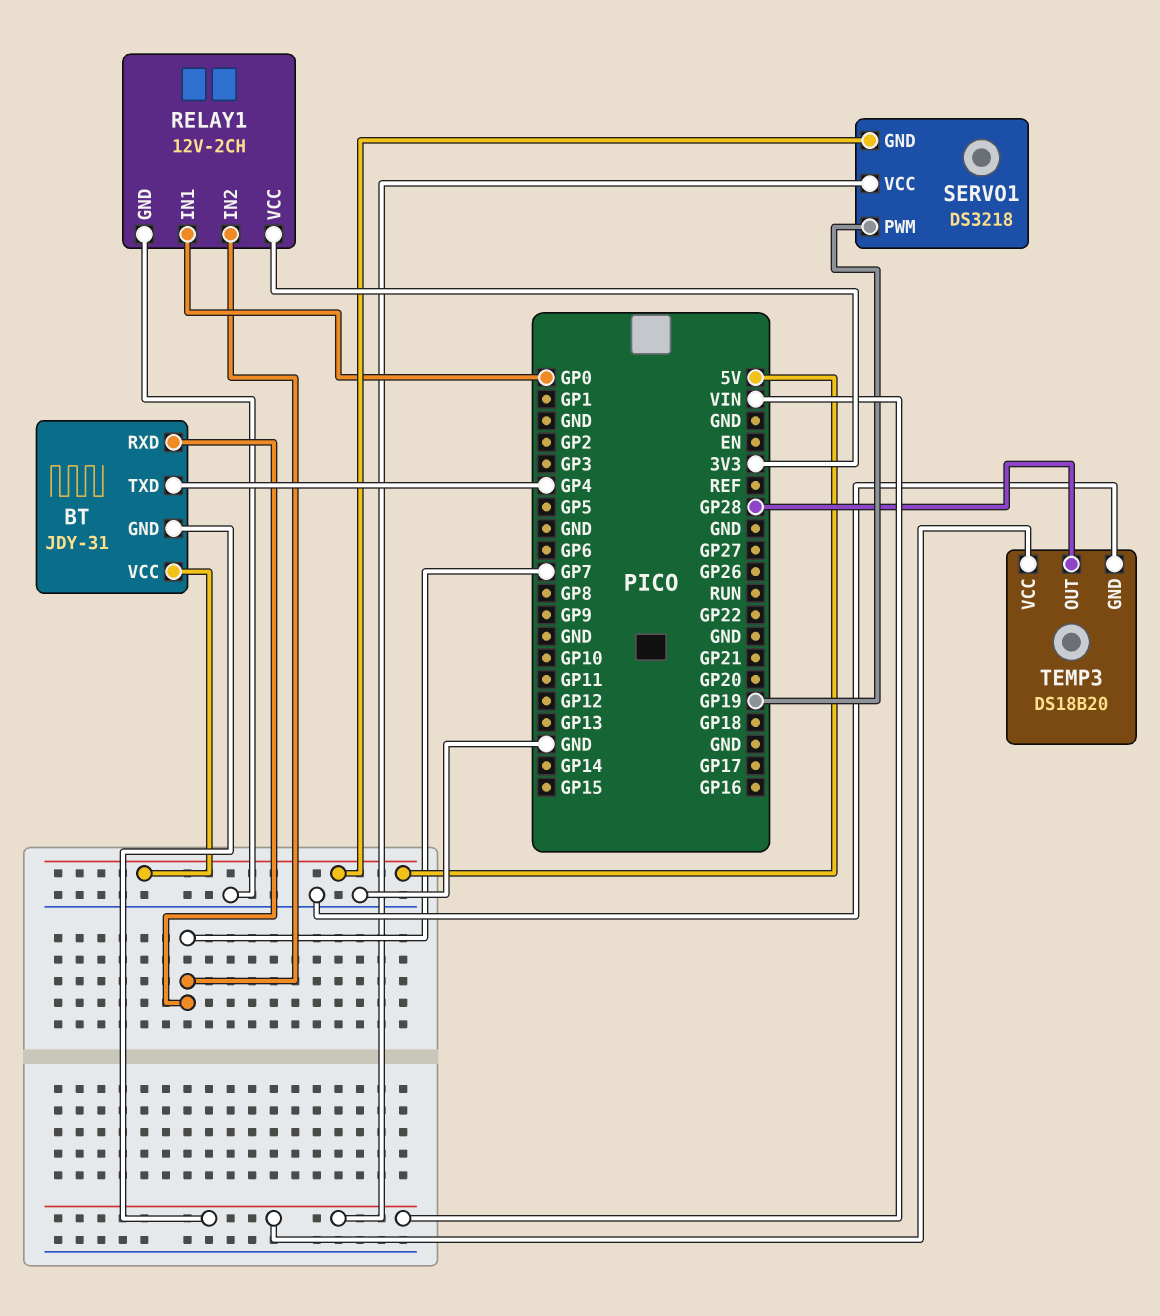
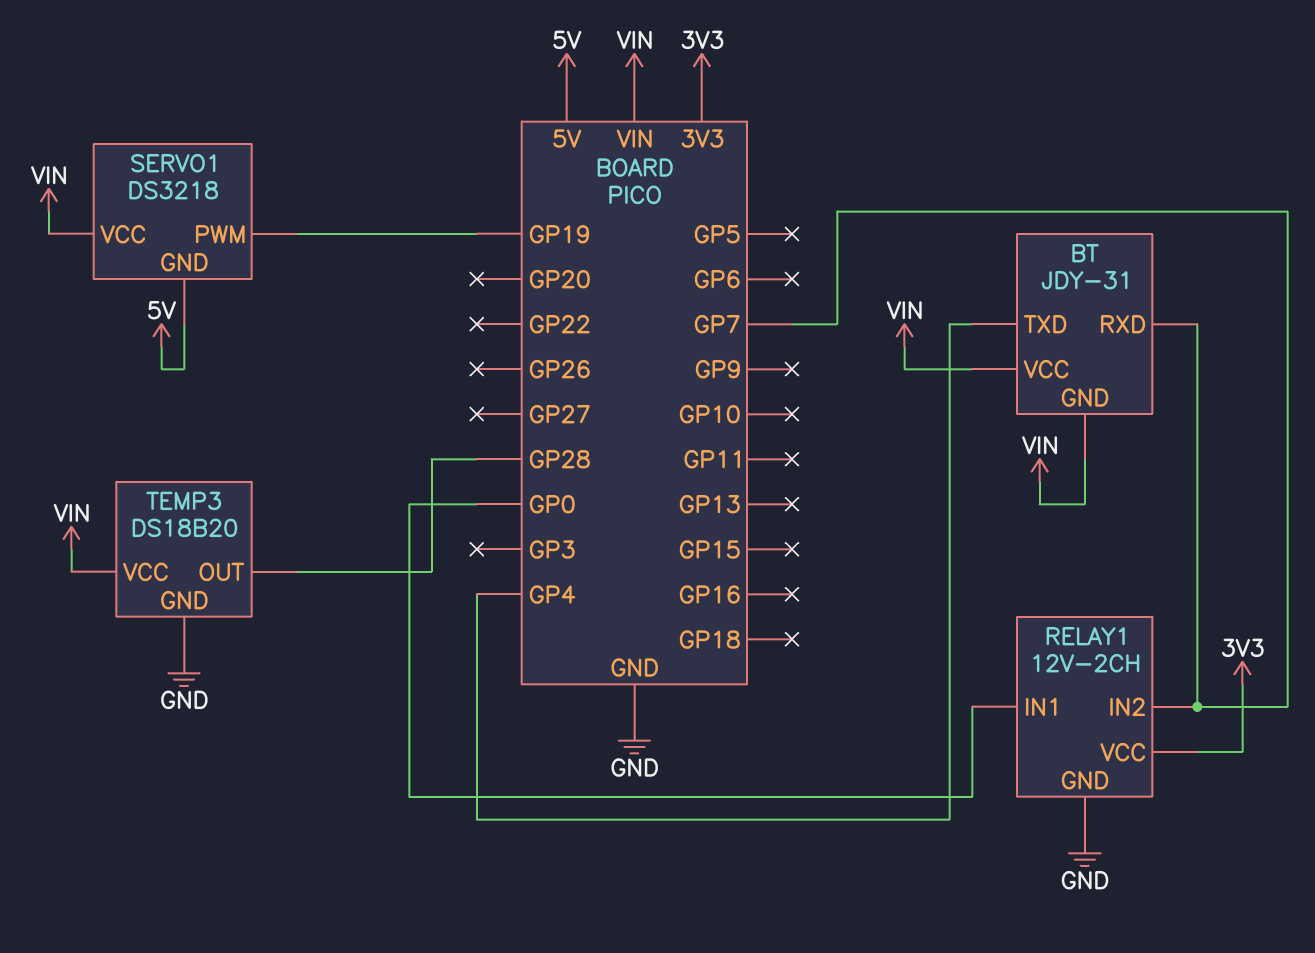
BT pin VCC: 5V -> VIN

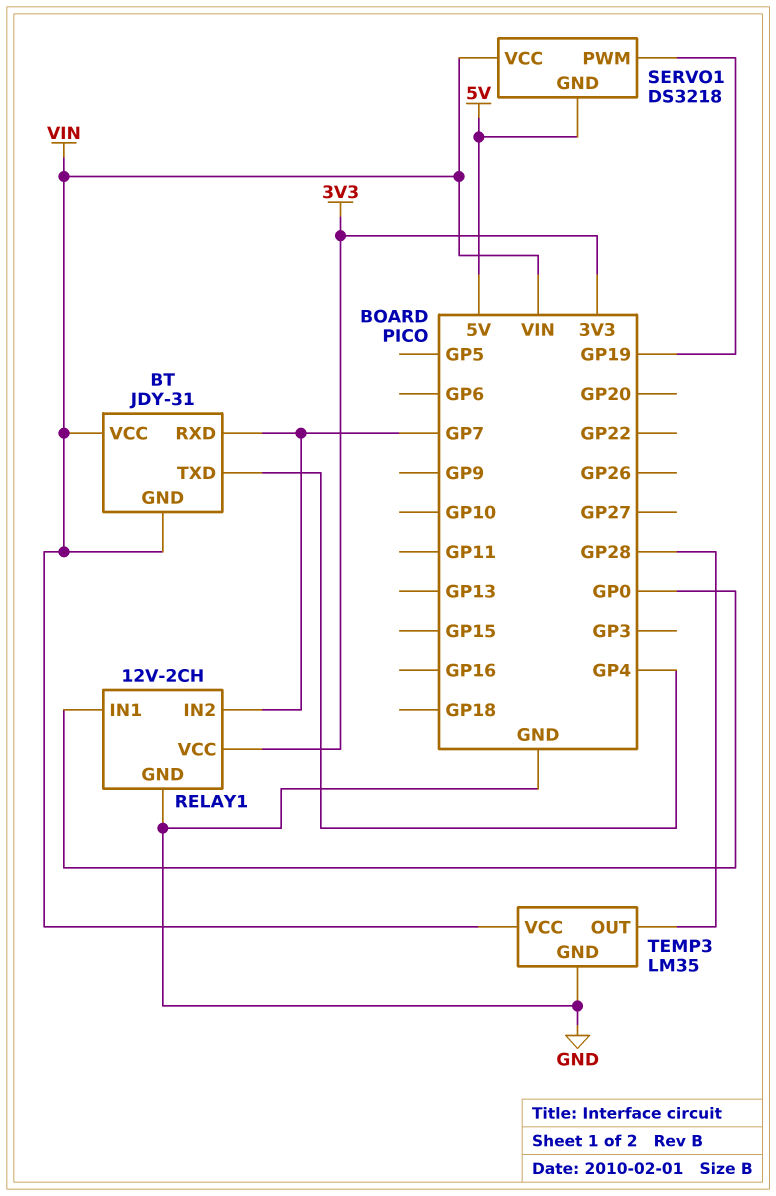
TEMP3: DS18B20 -> LM35

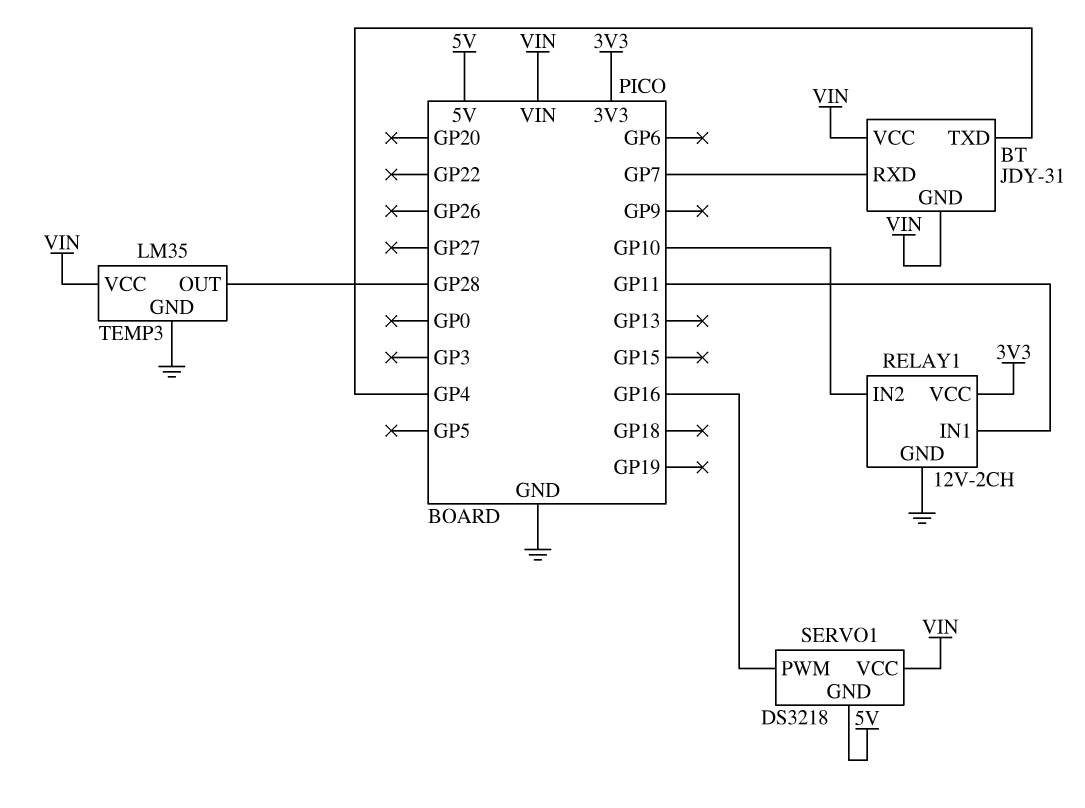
RELAY1 pin IN1: GP0 -> GP11
RELAY1 pin IN2: GP7 -> GP10
SERVO1 pin PWM: GP19 -> GP16

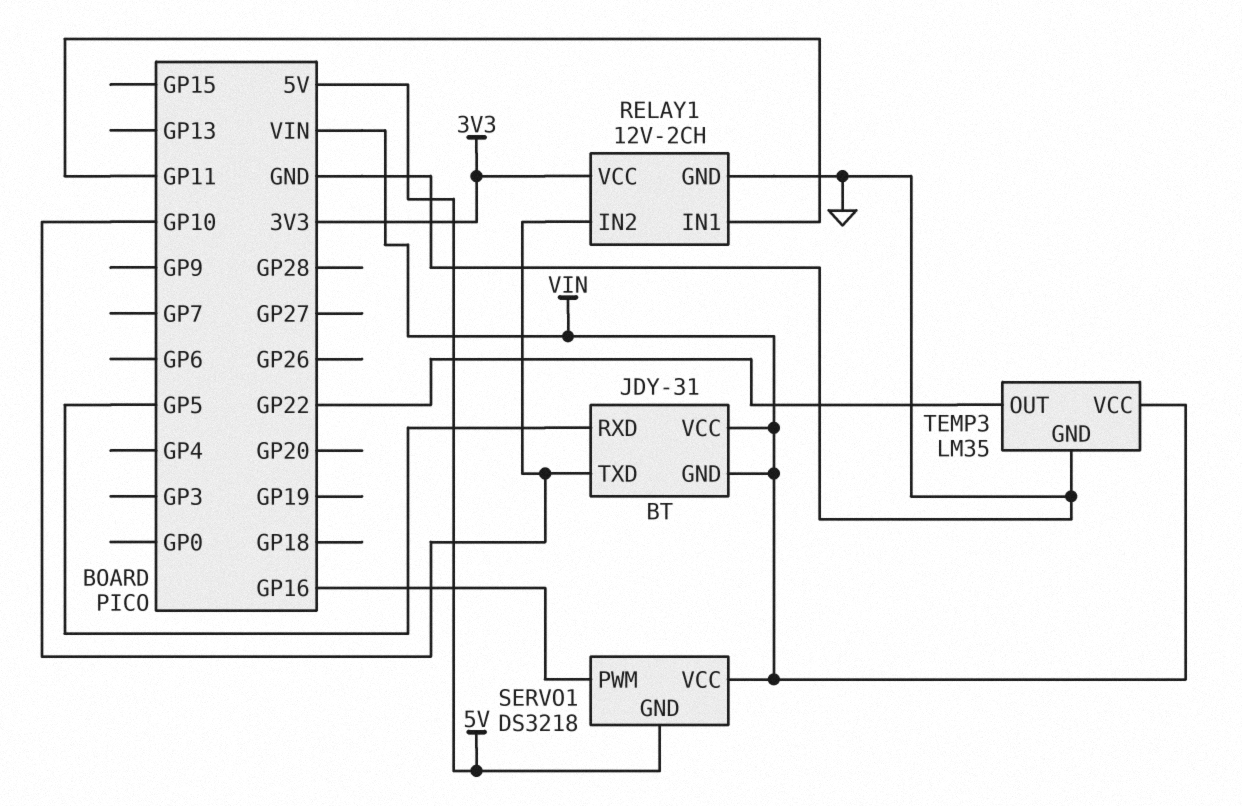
BT pin RXD: GP7 -> GP5
BT pin TXD: GP4 -> GP10
TEMP3 pin OUT: GP28 -> GP22

